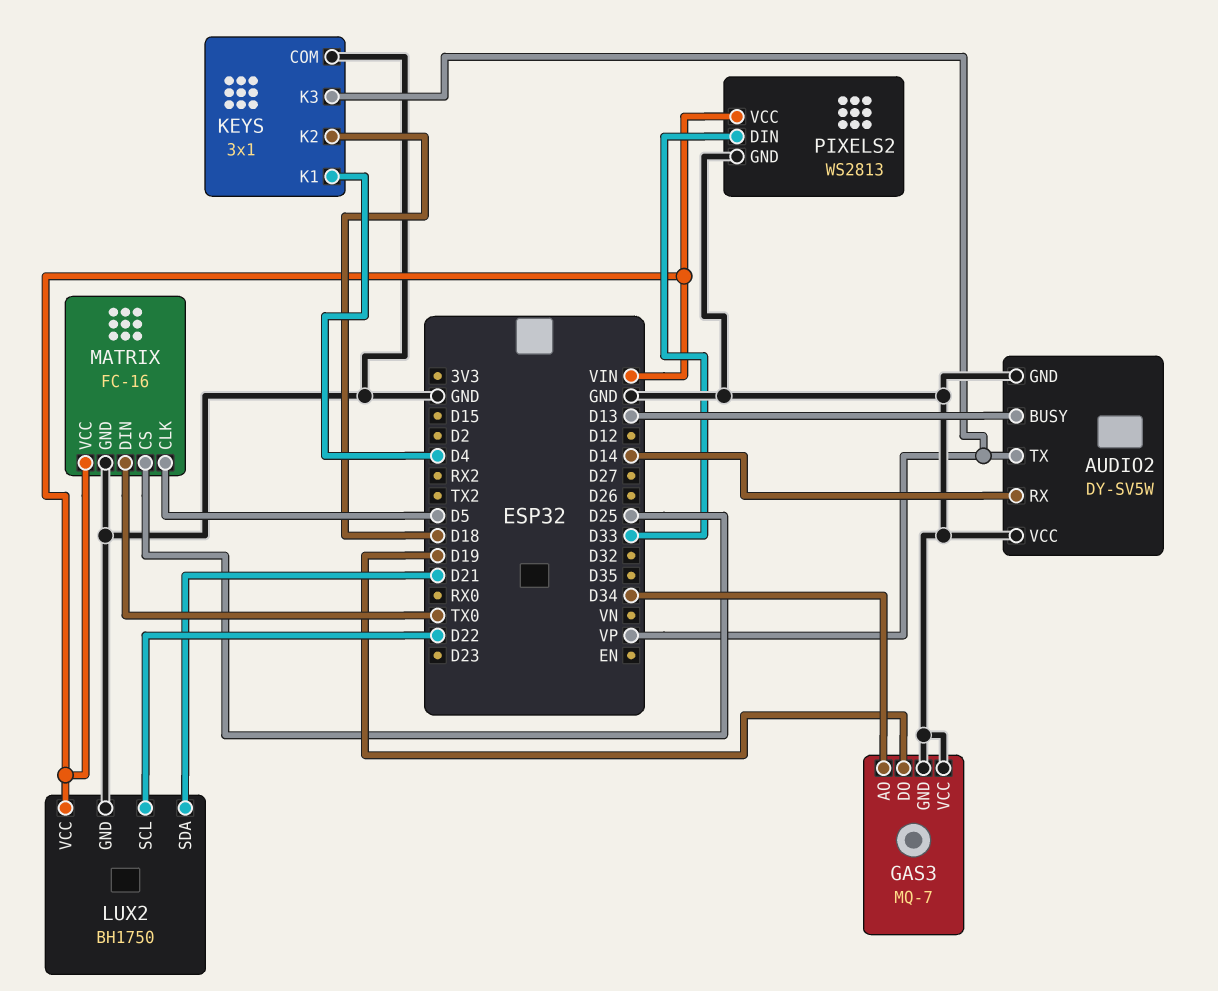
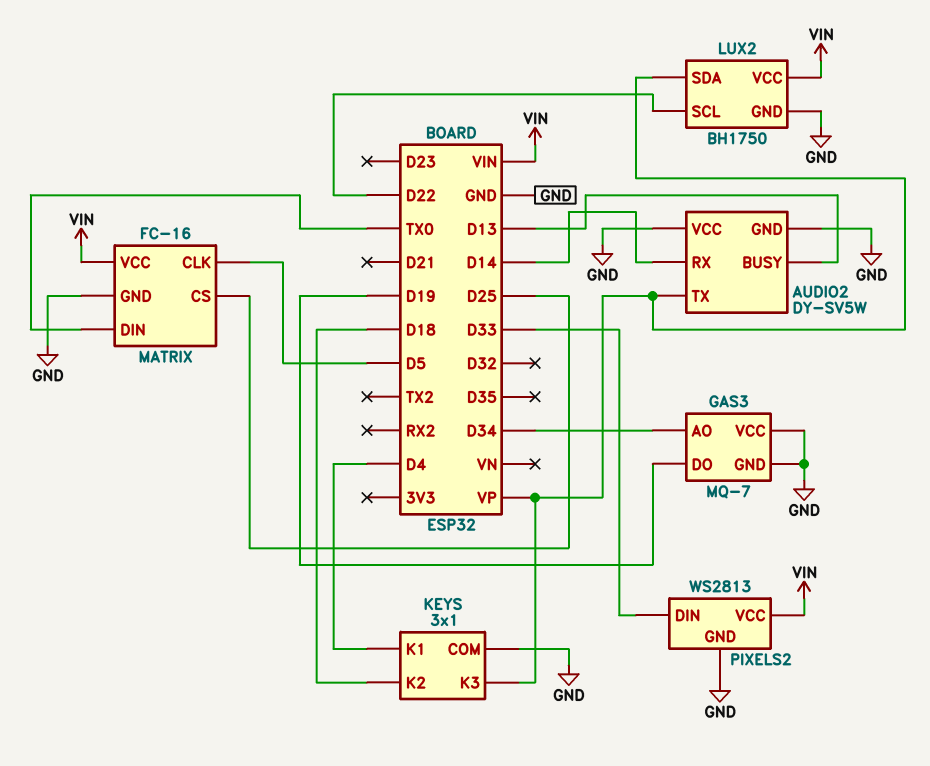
LUX2 pin SDA: D21 -> VP

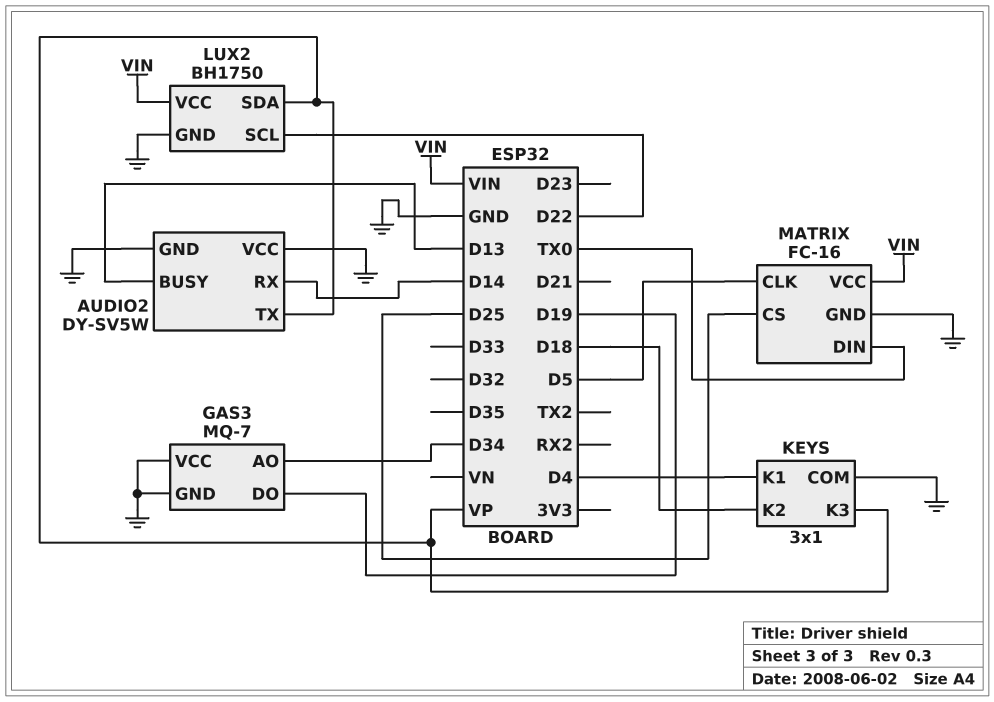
PIXELS2: WS2813 -> none
PIXELS2 pin DIN: D33 -> none
PIXELS2 pin GND: GND -> none
PIXELS2 pin VCC: VIN -> none

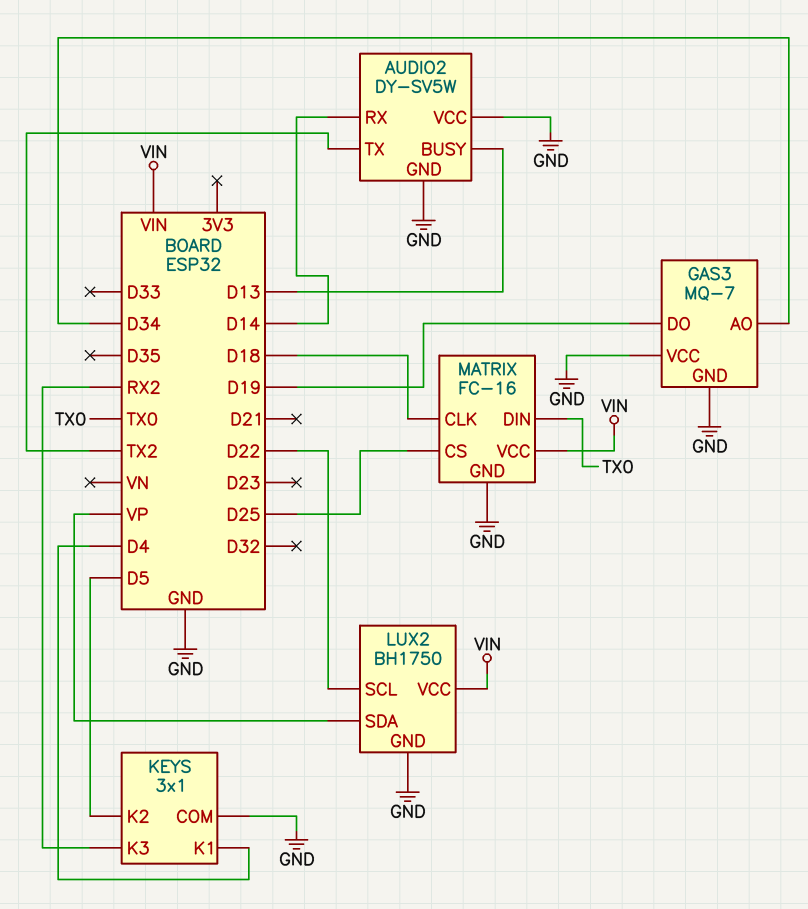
AUDIO2 pin TX: VP -> TX2
KEYS pin K2: D18 -> D5
KEYS pin K3: VP -> RX2
MATRIX pin CLK: D5 -> D18

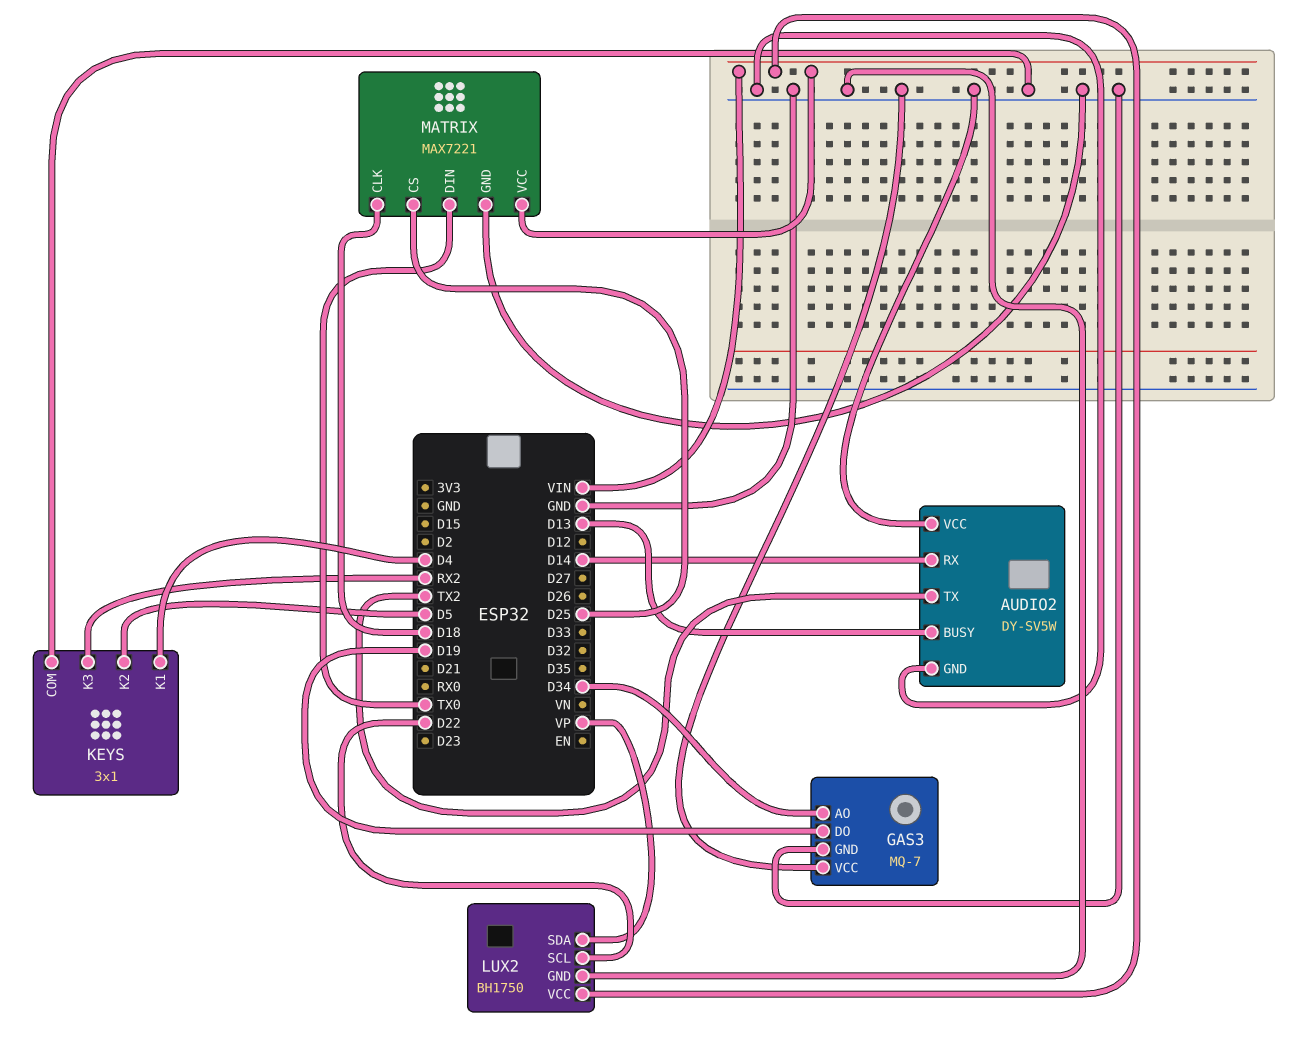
MATRIX: FC-16 -> MAX7221

